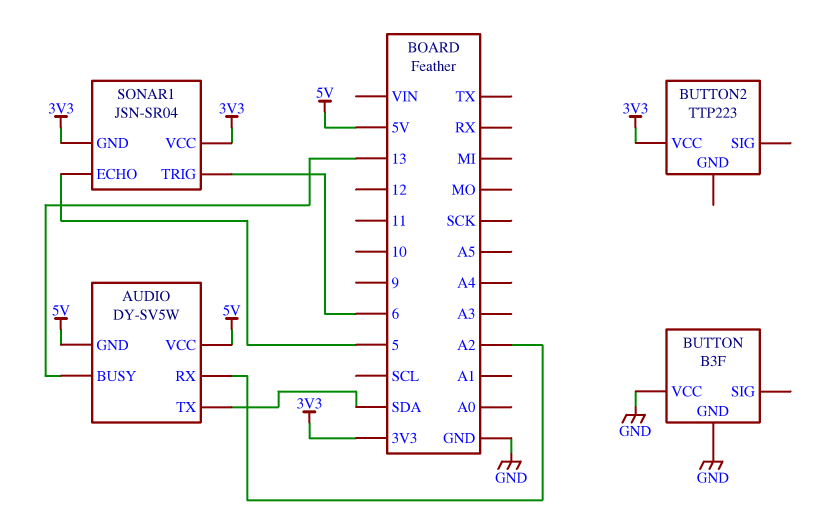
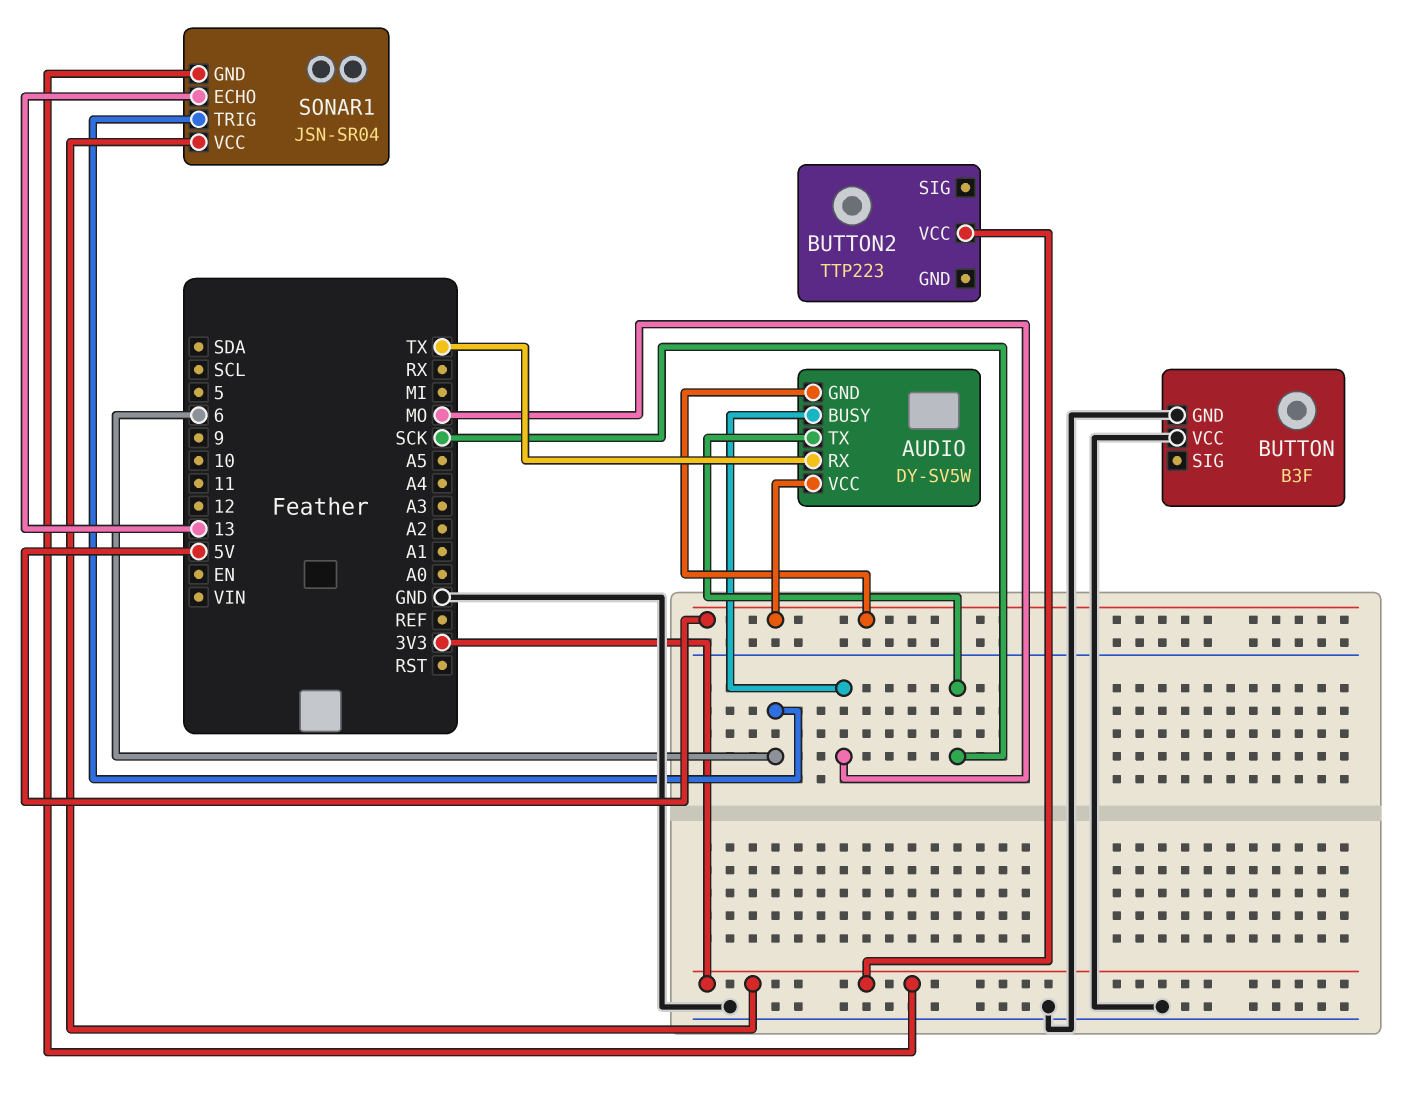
AUDIO pin BUSY: 13 -> MO
AUDIO pin RX: A2 -> TX
AUDIO pin TX: SDA -> SCK
SONAR1 pin ECHO: 5 -> 13

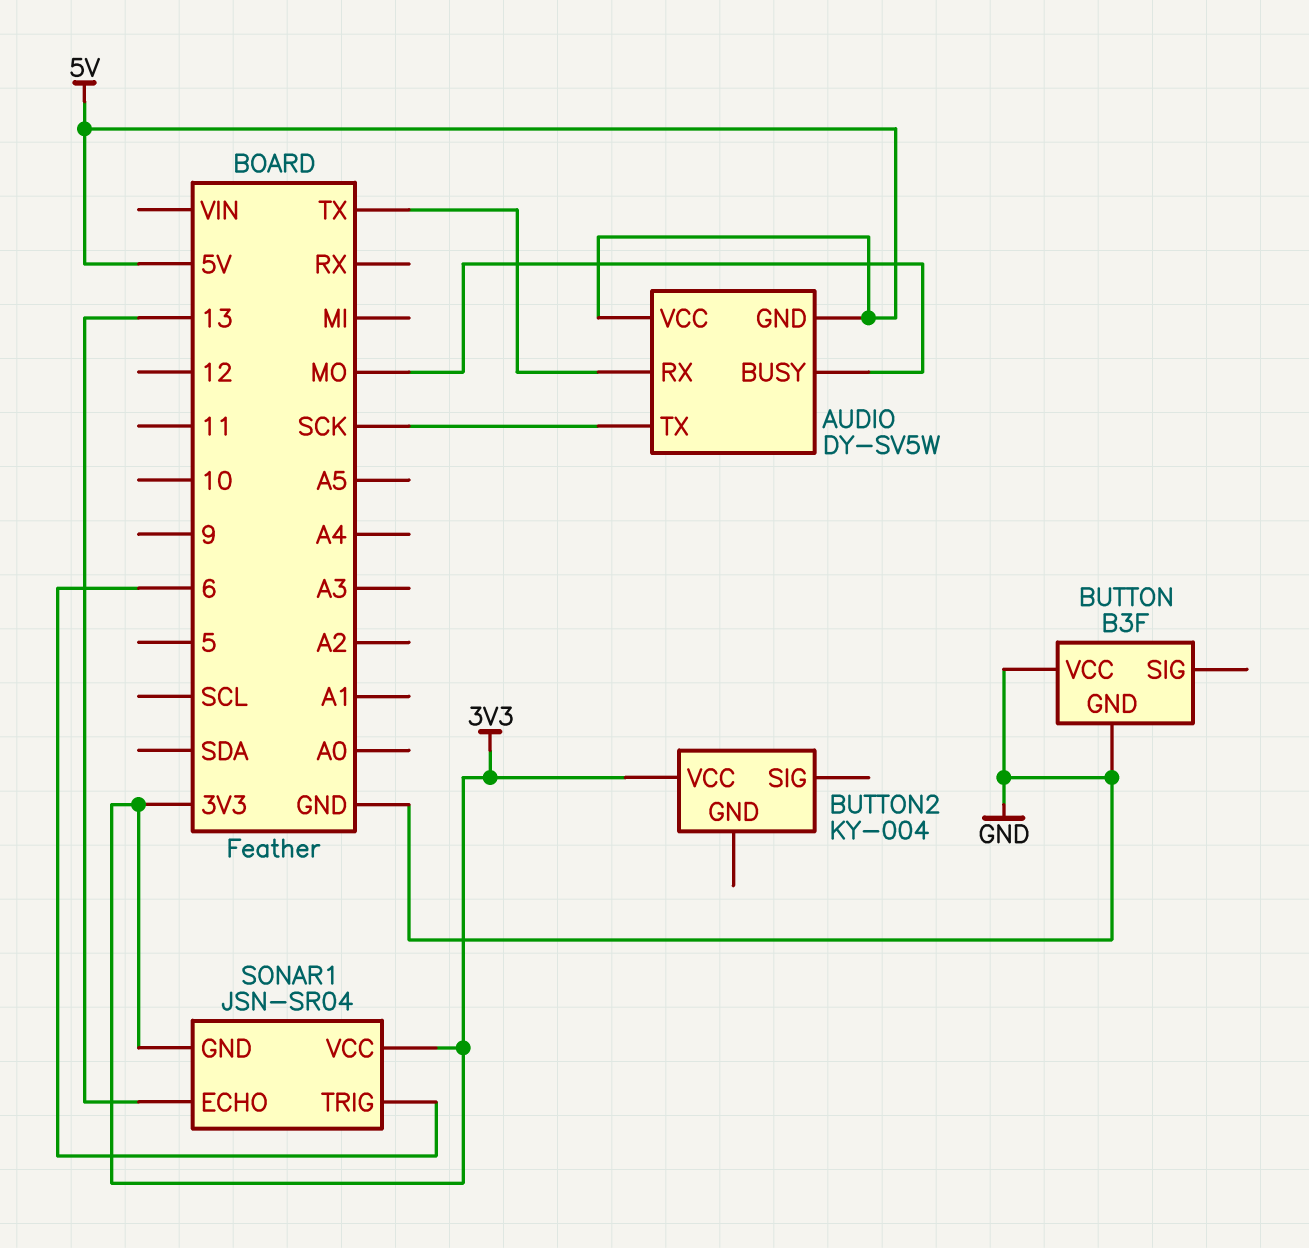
BUTTON2: TTP223 -> KY-004

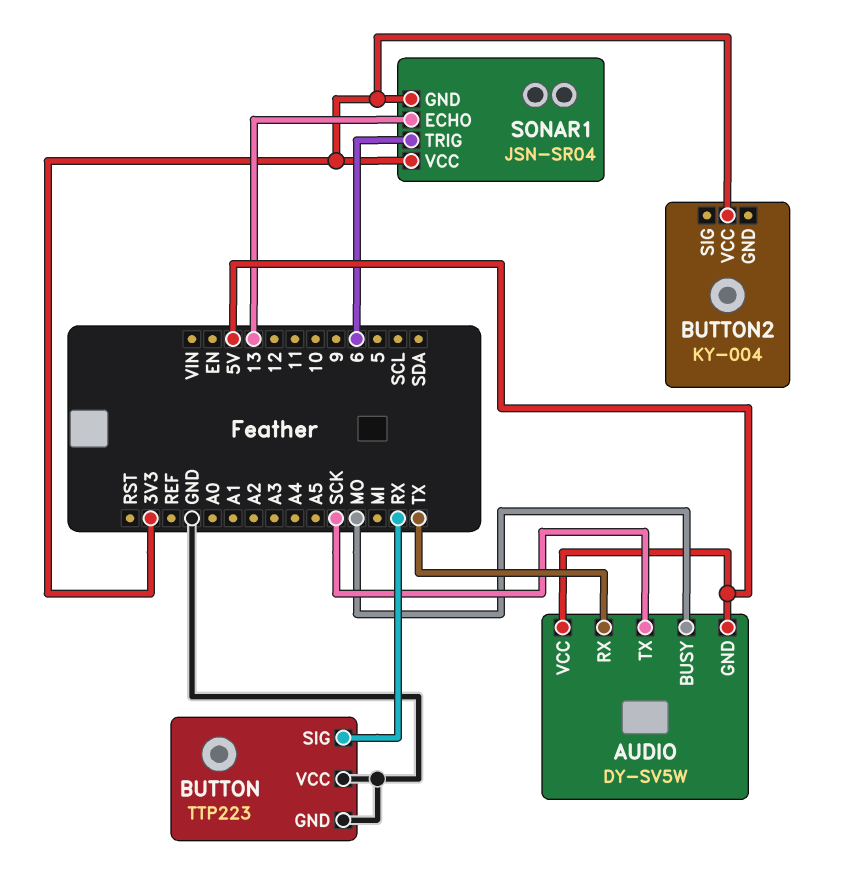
BUTTON: B3F -> TTP223
BUTTON pin SIG: none -> RX

